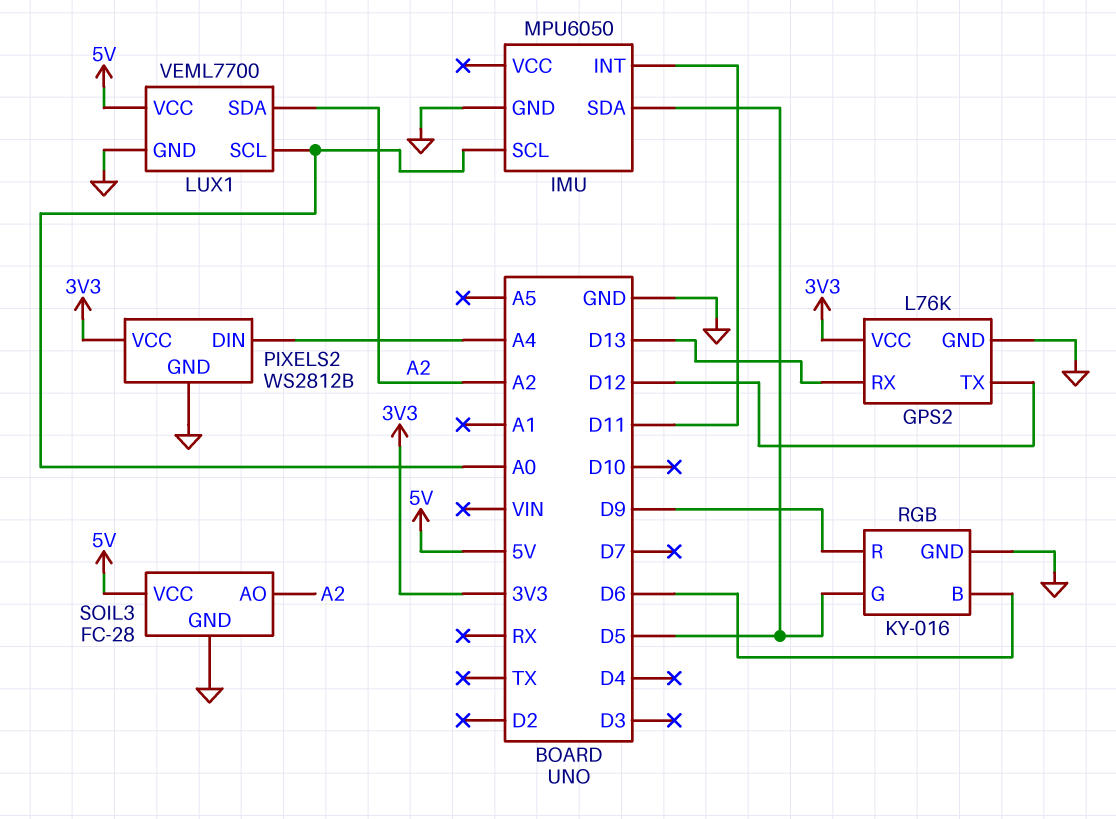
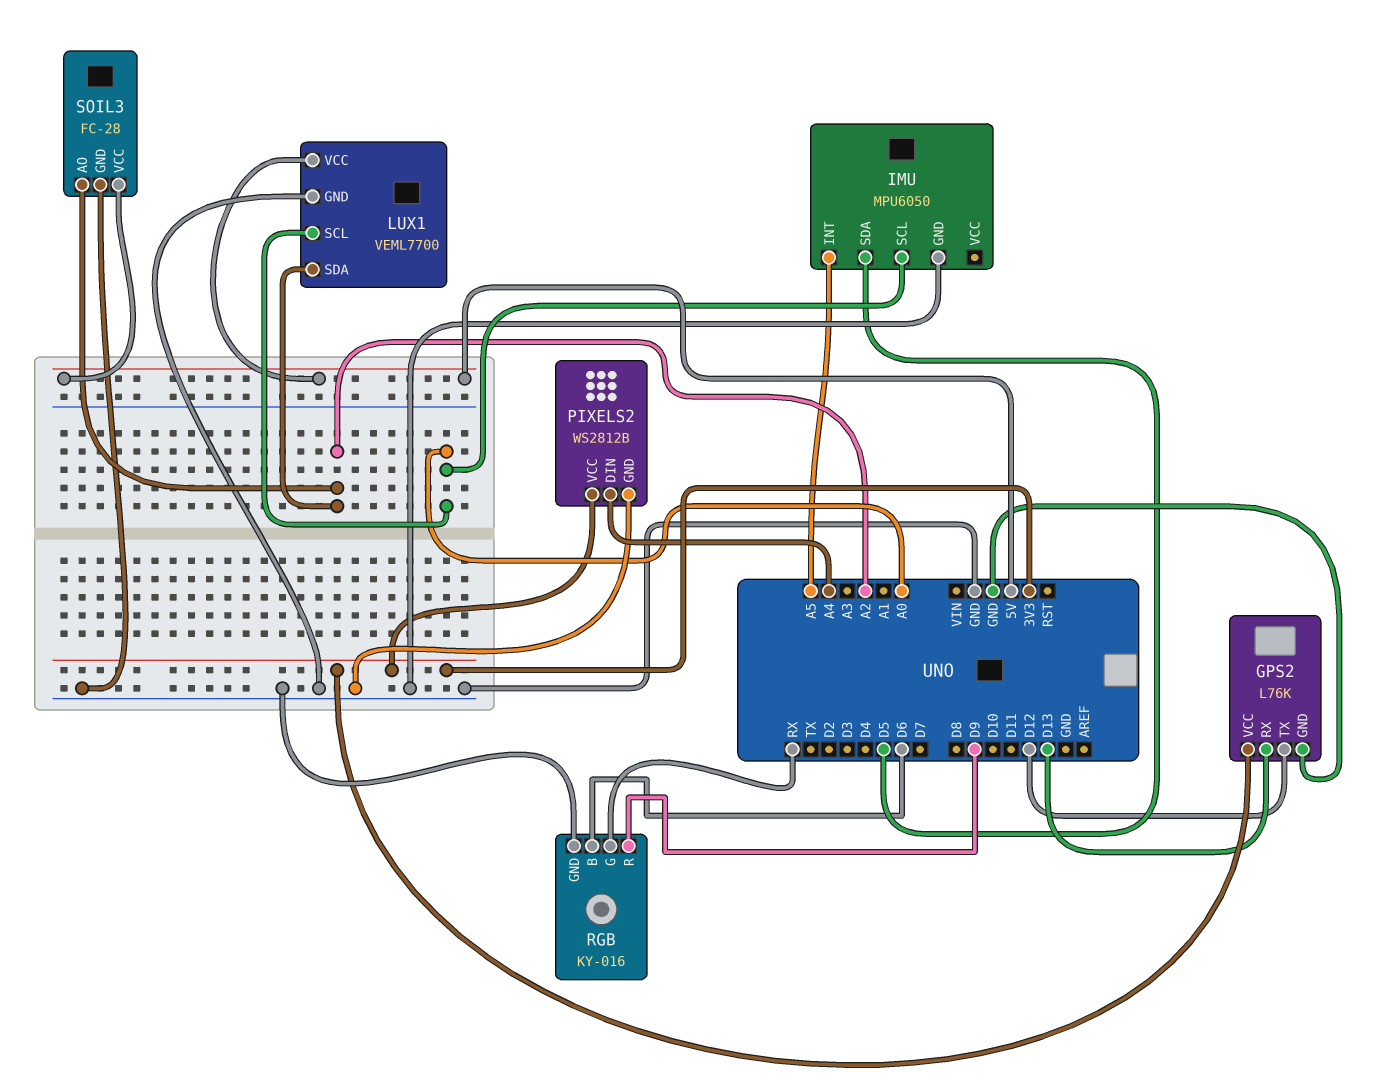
IMU pin INT: D11 -> A5
RGB pin G: D5 -> RX

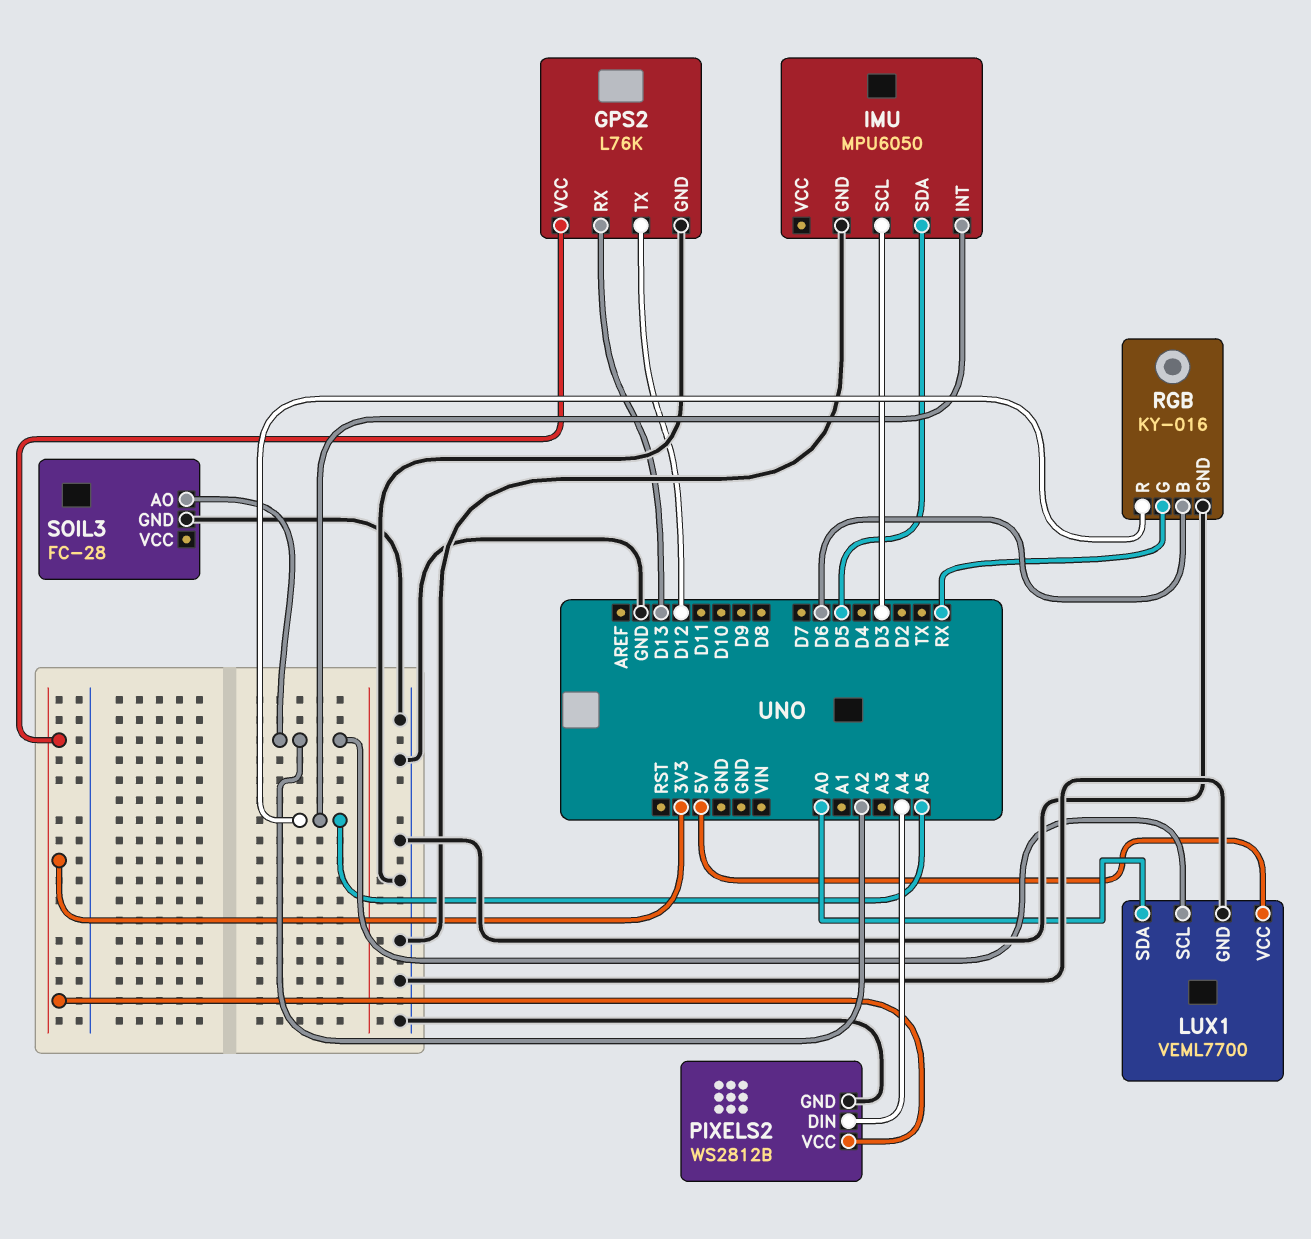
IMU pin SCL: A0 -> D3
LUX1 pin SCL: A0 -> A2
LUX1 pin SDA: A2 -> A0
RGB pin R: D9 -> A5
SOIL3 pin VCC: 5V -> none

